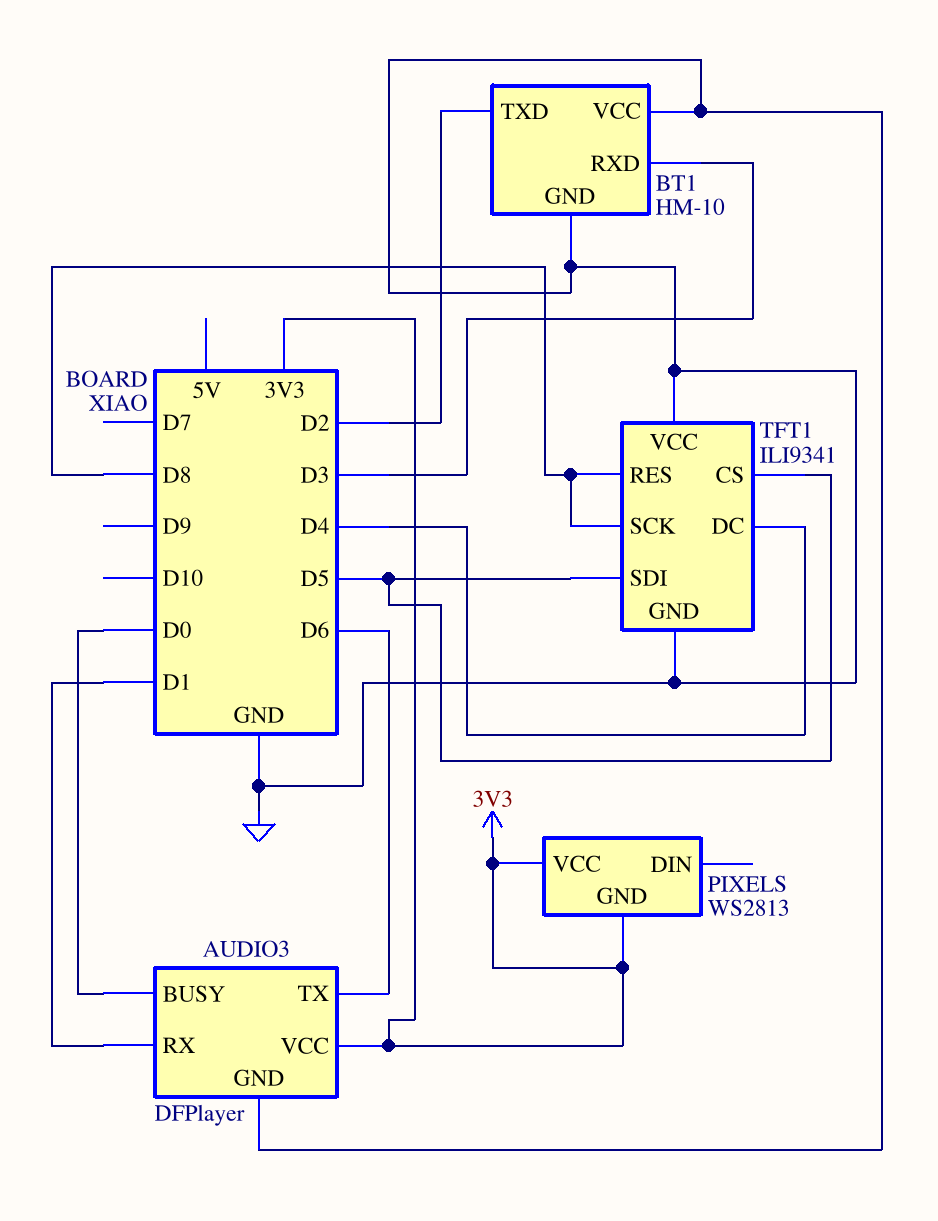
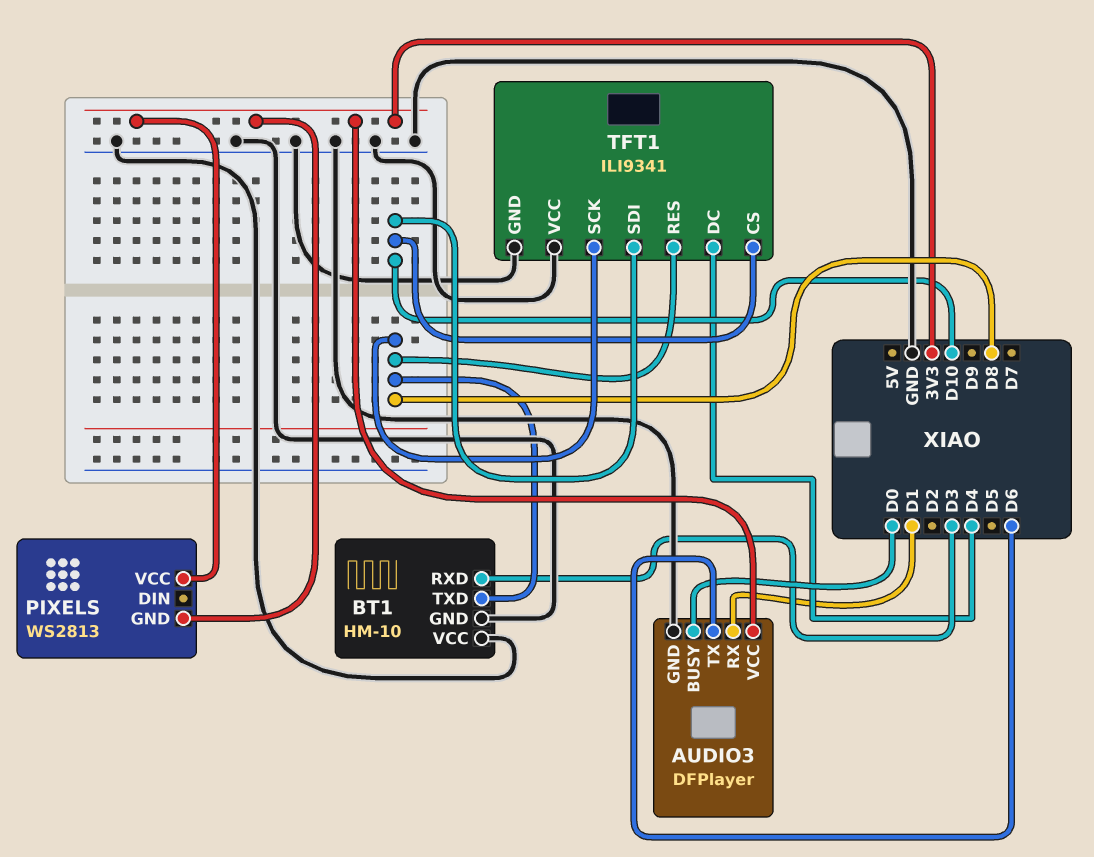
BT1 pin TXD: D2 -> D8
TFT1 pin CS: D5 -> D10
TFT1 pin SDI: D5 -> D10

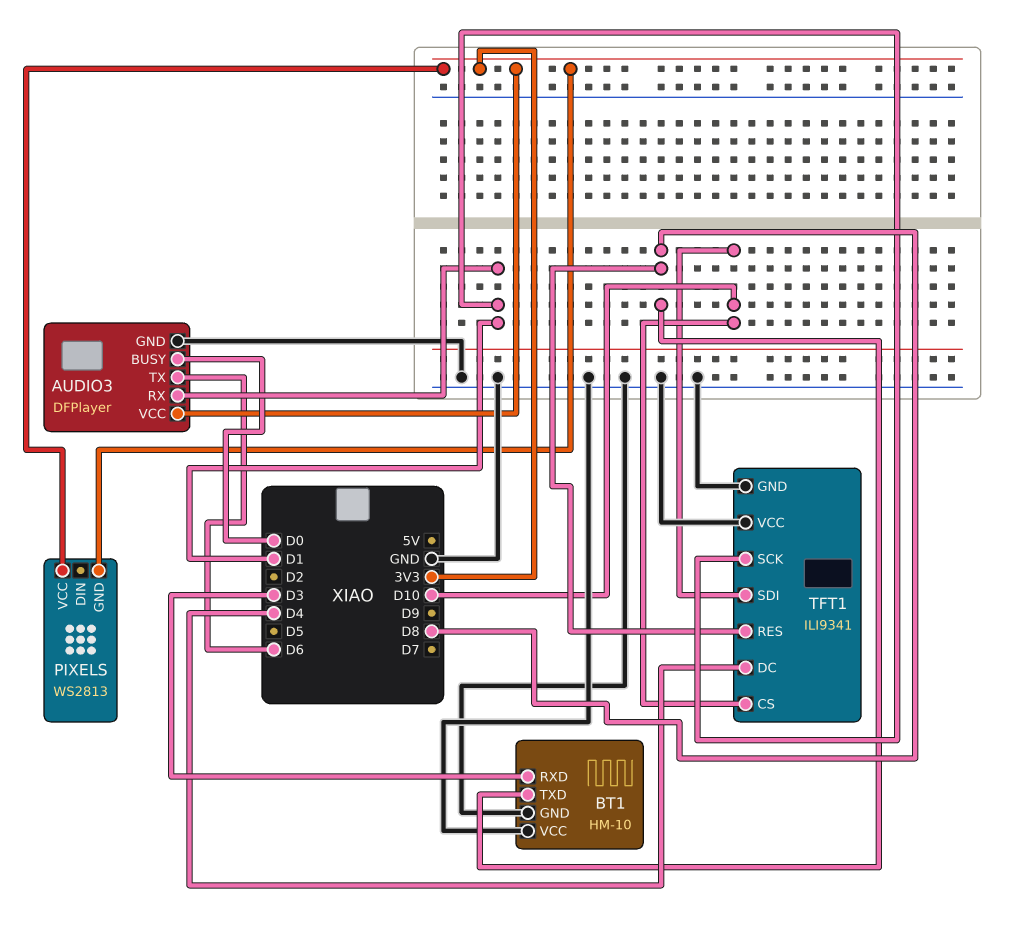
TFT1 pin SCK: D8 -> D1

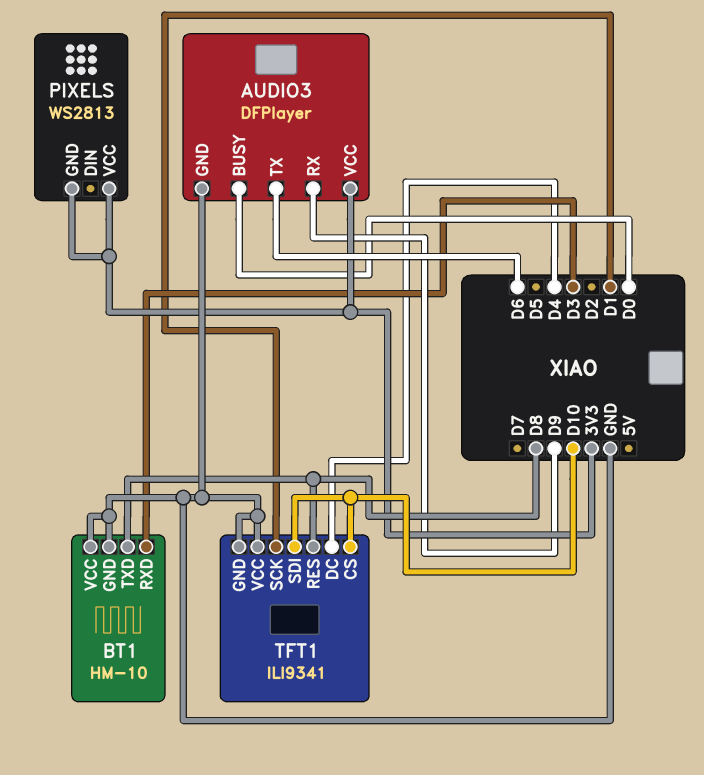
AUDIO3 pin RX: D1 -> D9

